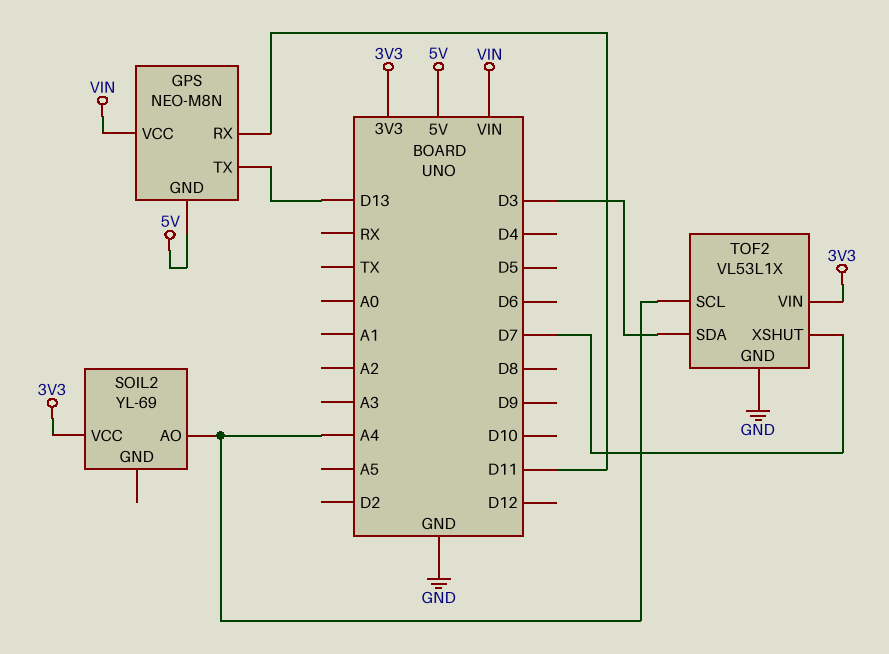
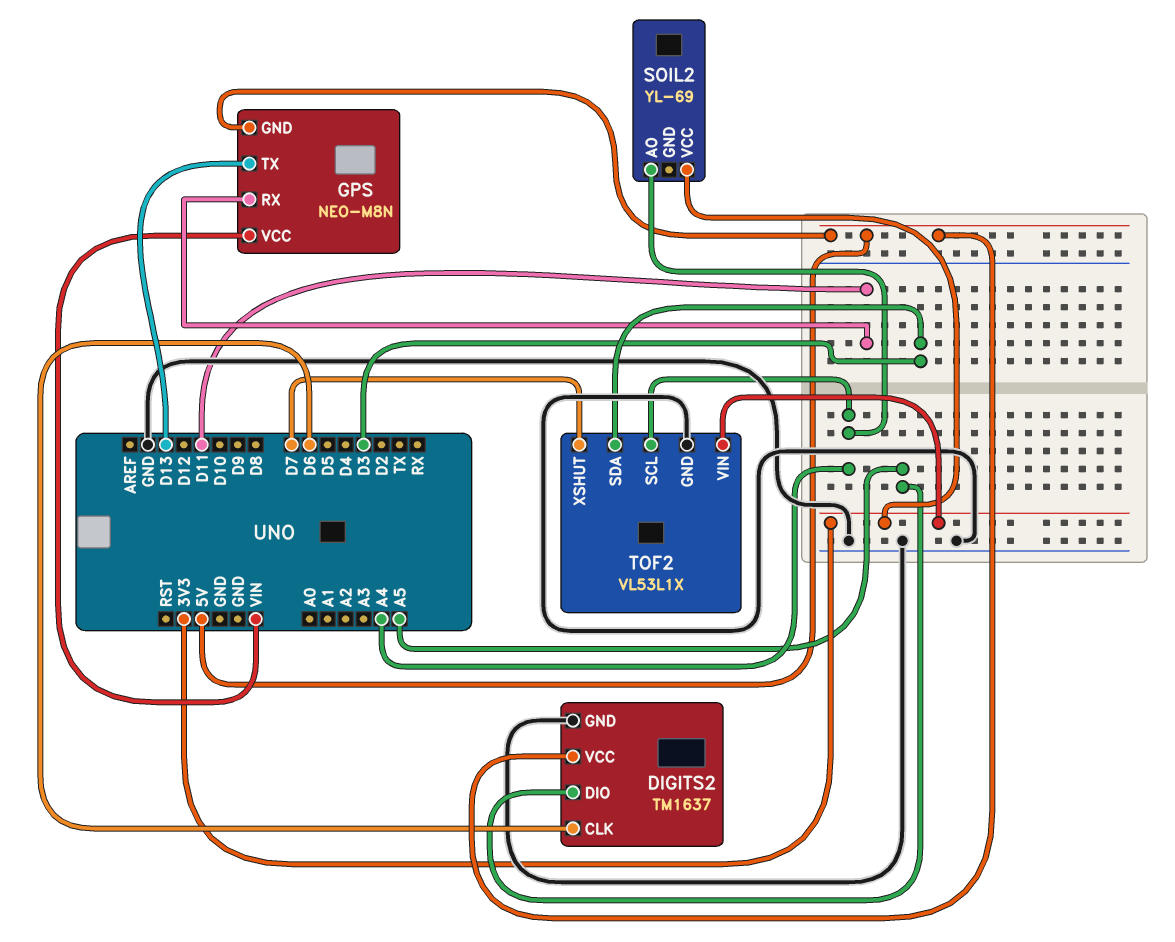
DIGITS2: none -> TM1637
DIGITS2 pin CLK: none -> D6
DIGITS2 pin DIO: none -> A5
DIGITS2 pin GND: none -> GND
DIGITS2 pin VCC: none -> 5V

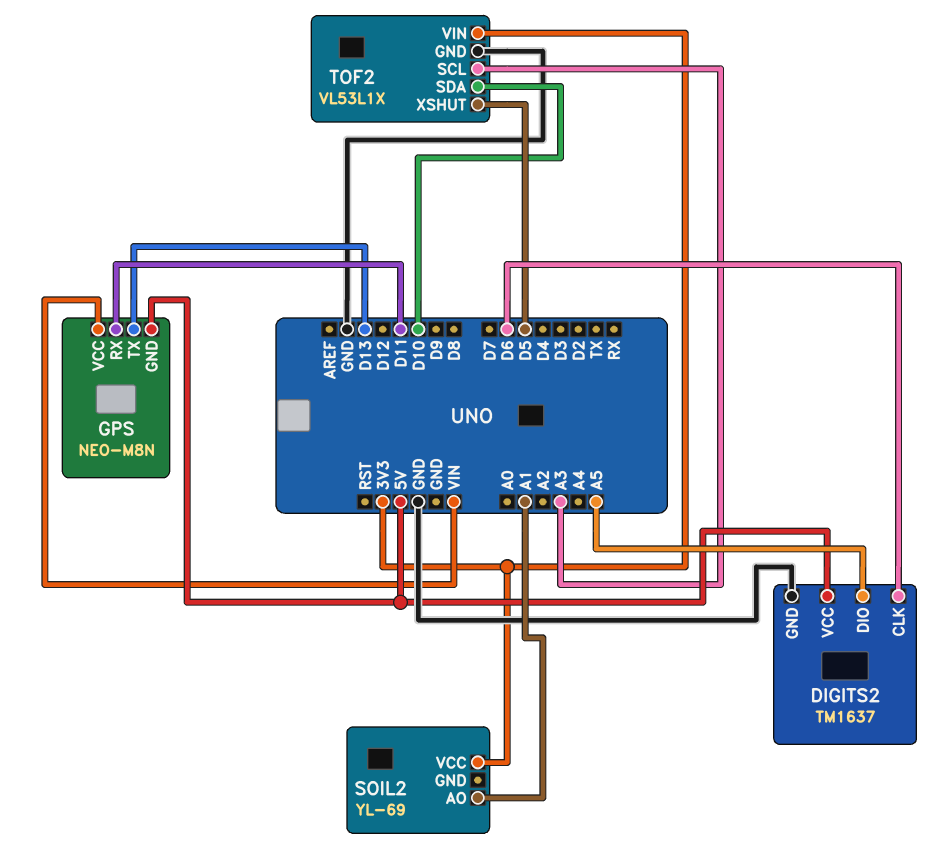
SOIL2 pin AO: A4 -> A1
TOF2 pin SCL: A4 -> A3
TOF2 pin SDA: D3 -> D10
TOF2 pin XSHUT: D7 -> D5

